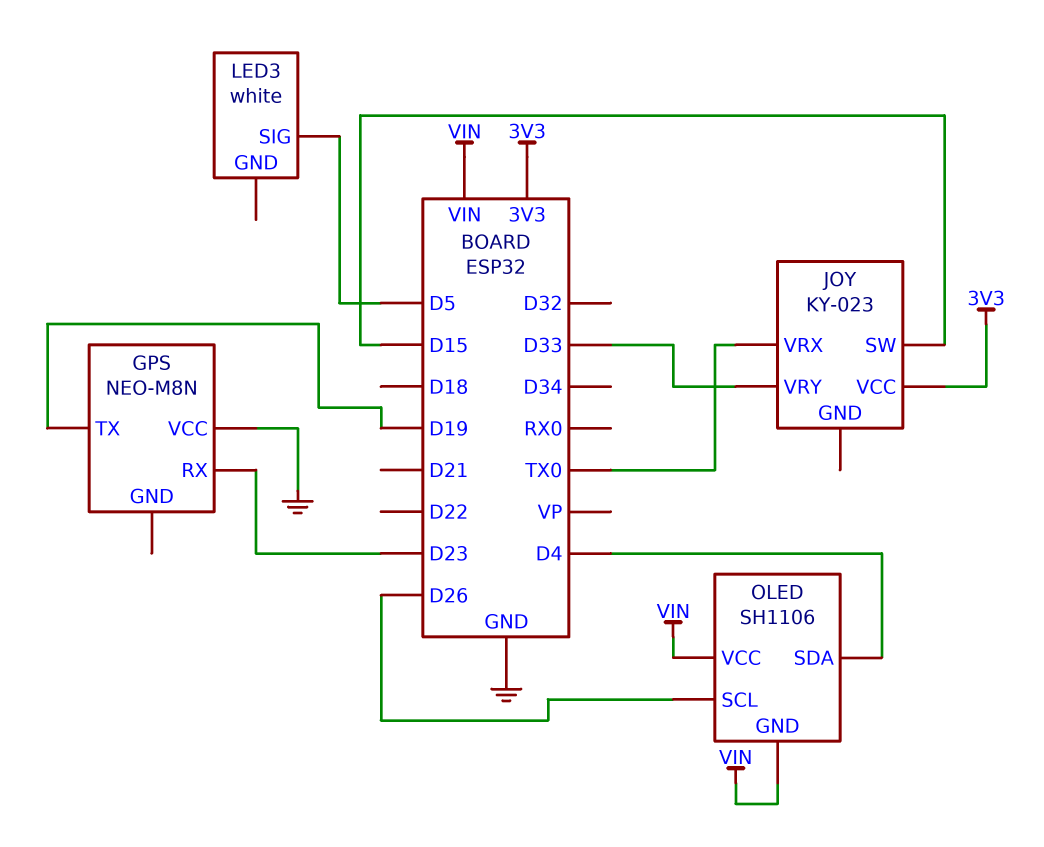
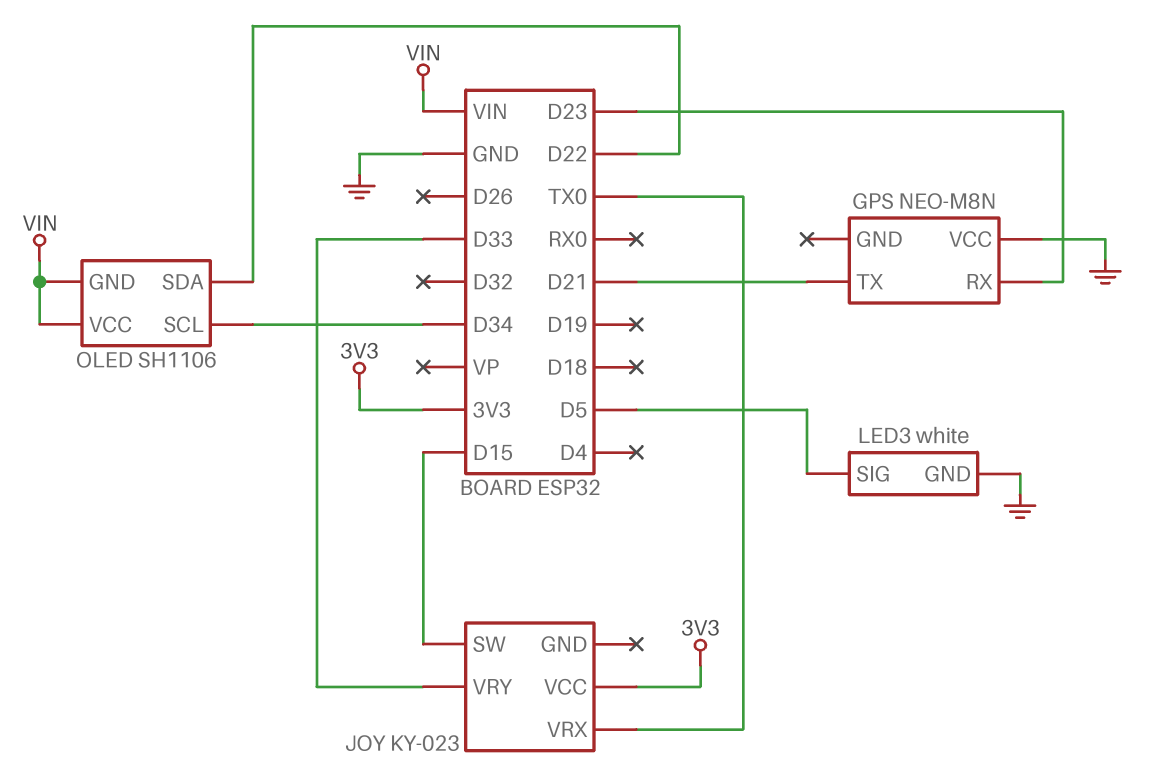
GPS pin TX: D19 -> D21
LED3 pin GND: none -> GND
OLED pin SCL: D26 -> D34
OLED pin SDA: D4 -> D22

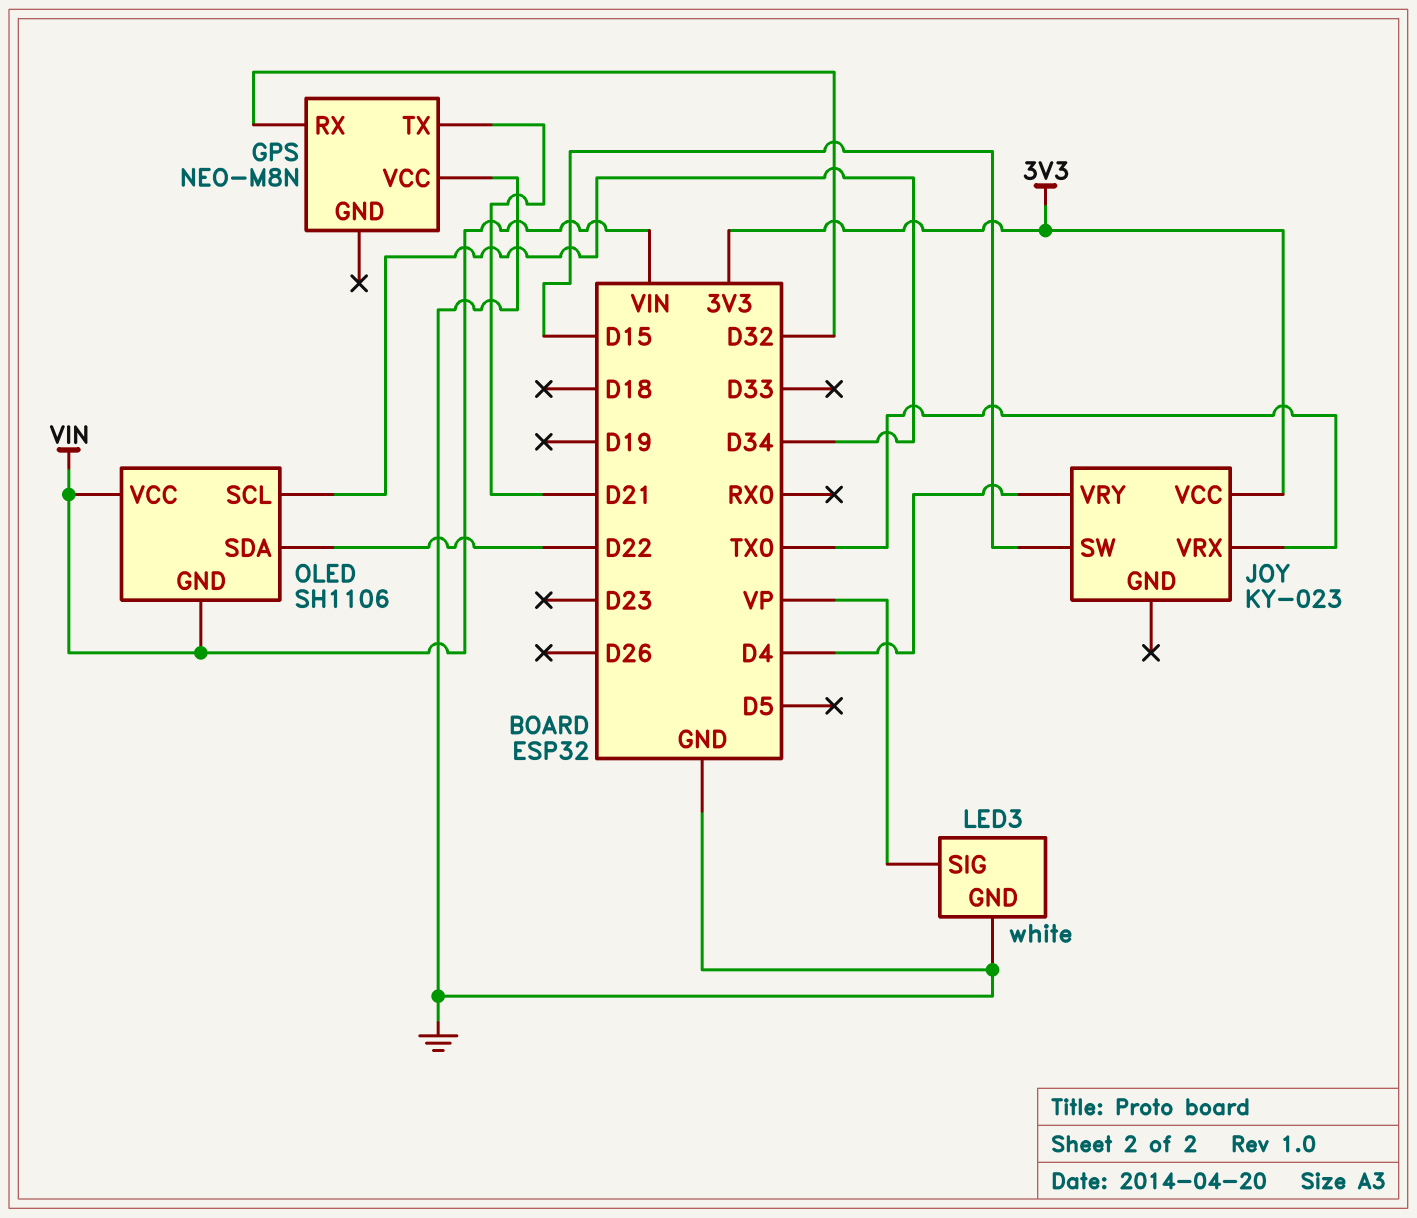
GPS pin RX: D23 -> D32
JOY pin VRY: D33 -> D4
LED3 pin SIG: D5 -> VP

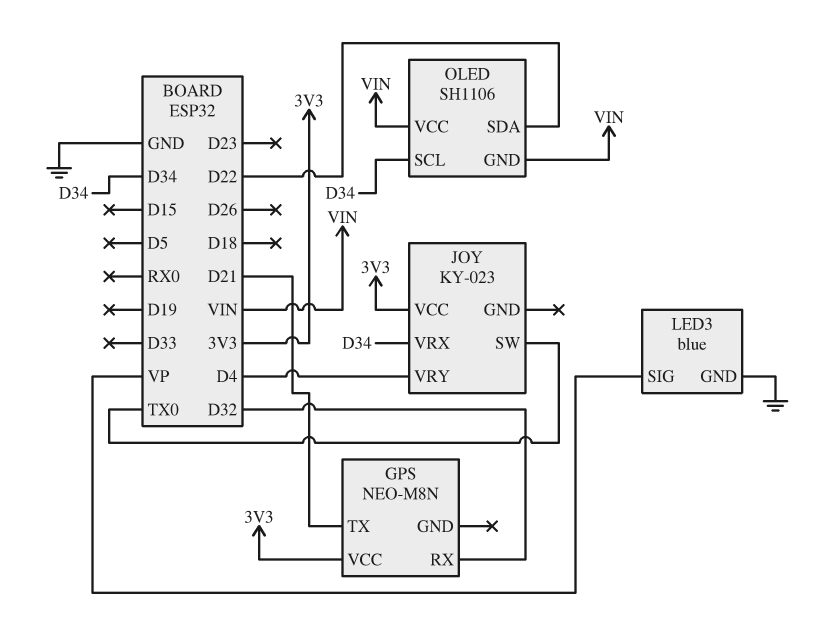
GPS pin VCC: GND -> 3V3
JOY pin SW: D15 -> TX0
JOY pin VRX: TX0 -> D34
LED3: white -> blue

